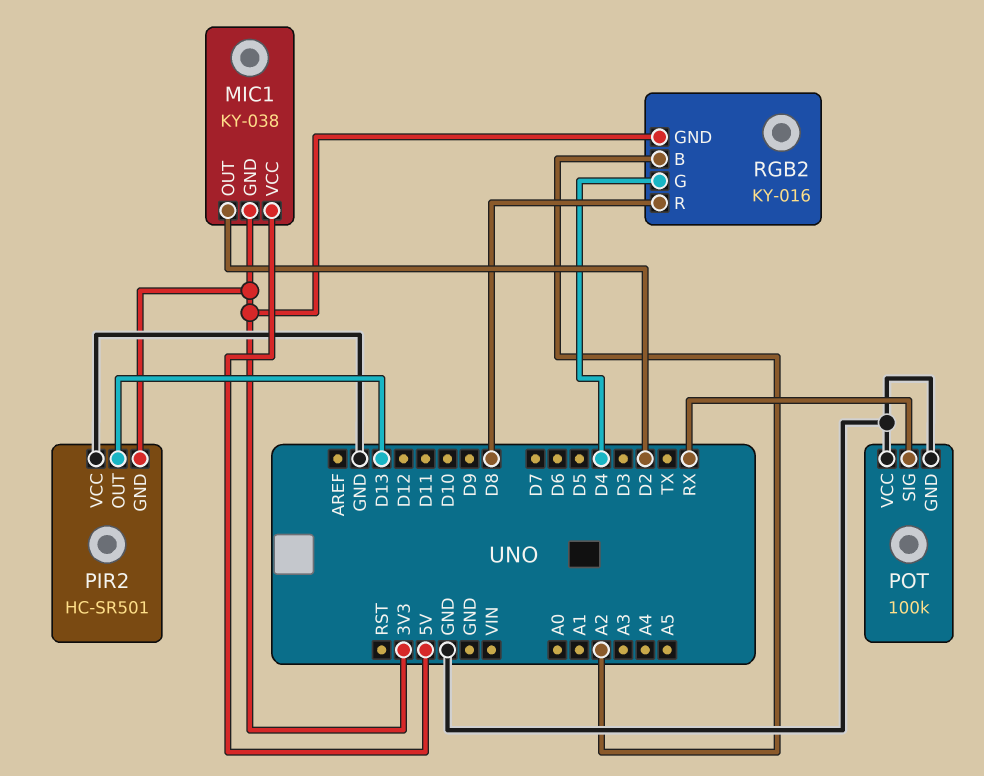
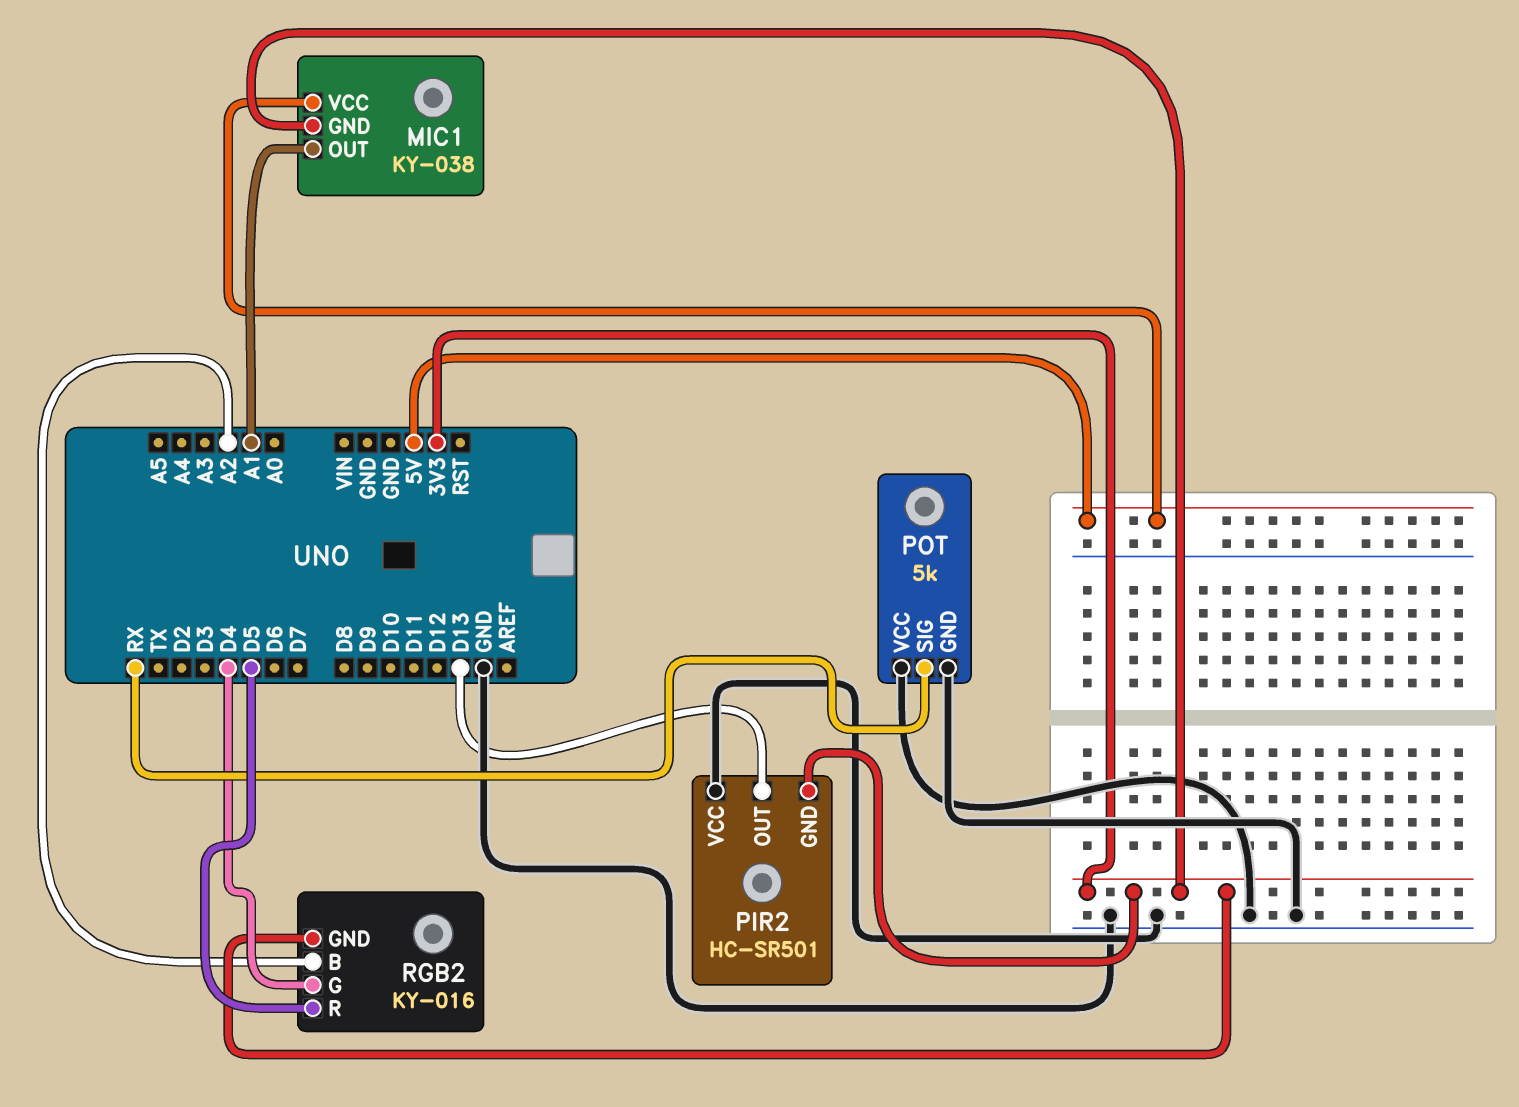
MIC1 pin OUT: D2 -> A1
POT: 100k -> 5k
RGB2 pin R: D8 -> D5

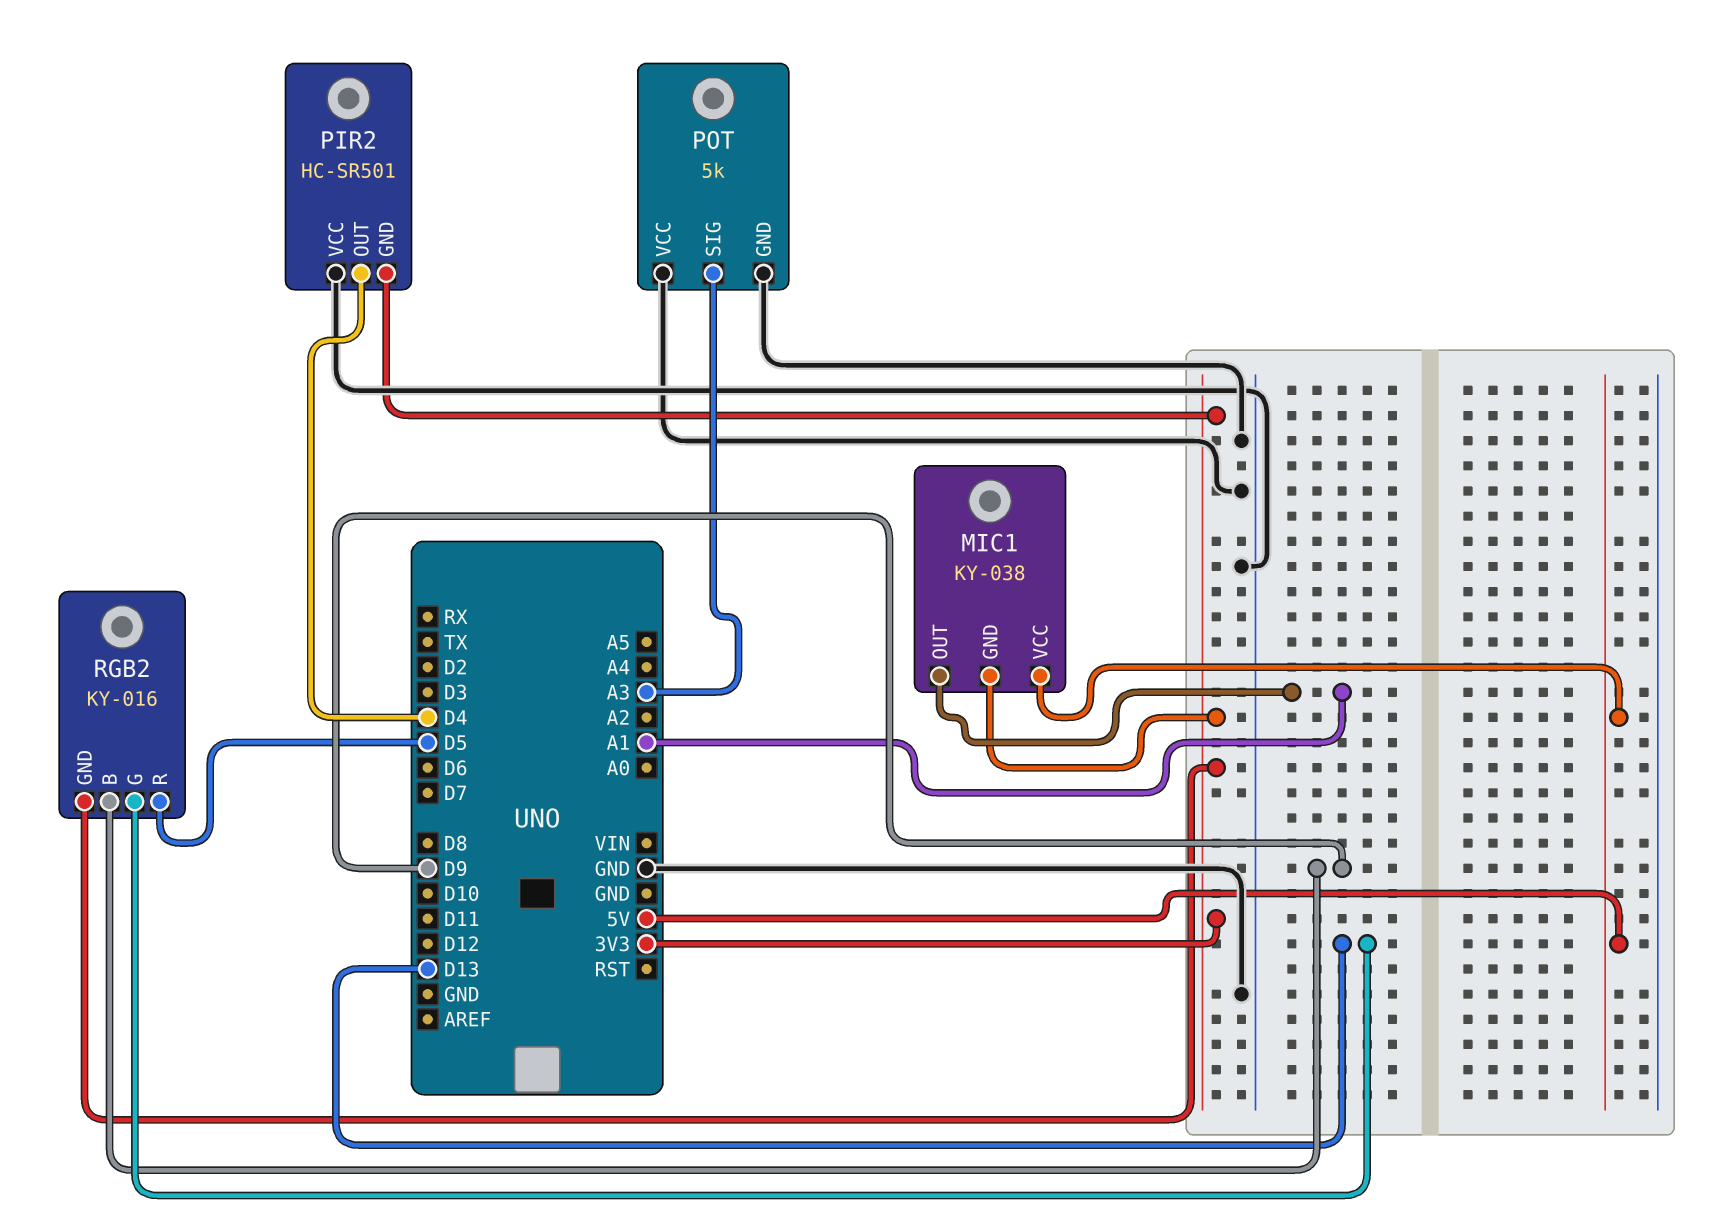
PIR2 pin OUT: D13 -> D4
POT pin SIG: RX -> A3
RGB2 pin B: A2 -> D9
RGB2 pin G: D4 -> D13

